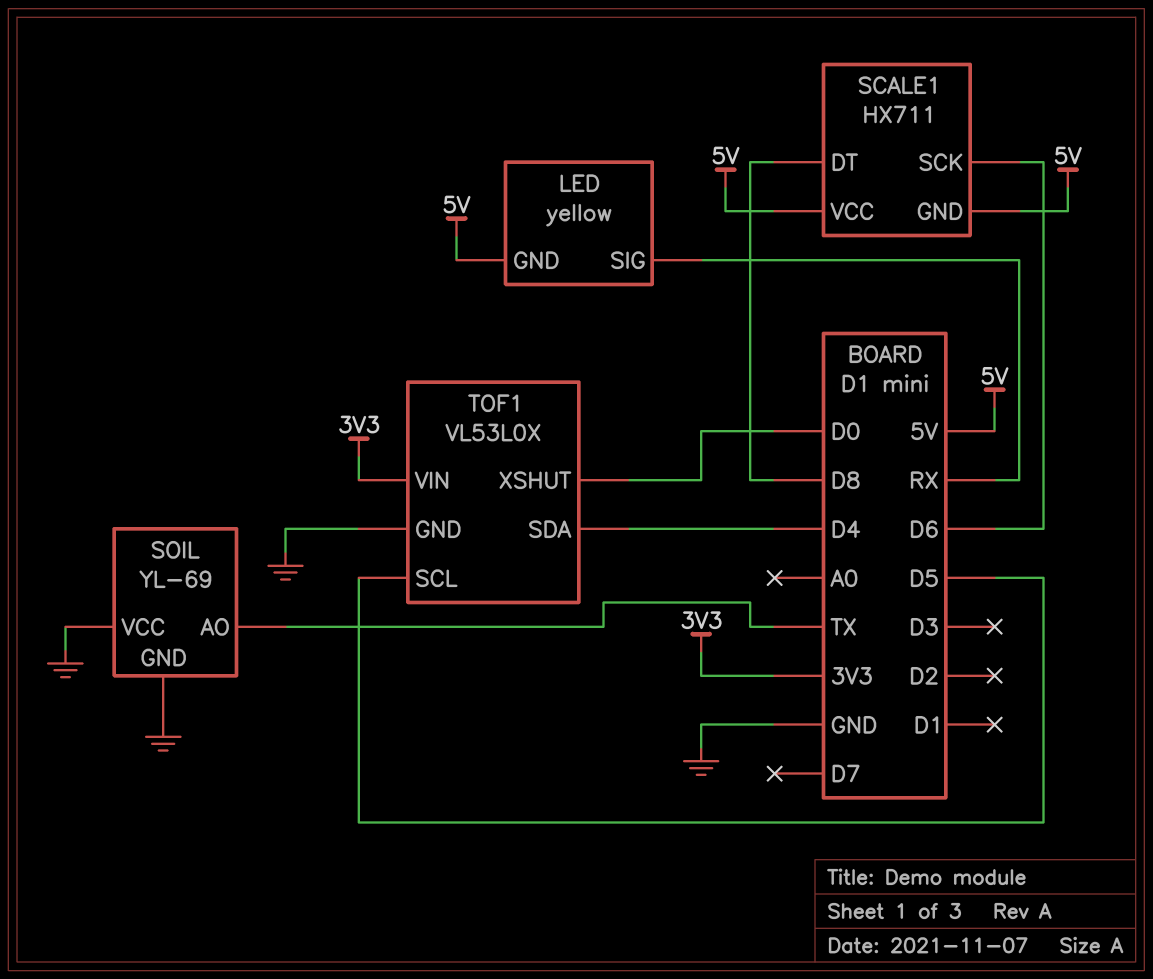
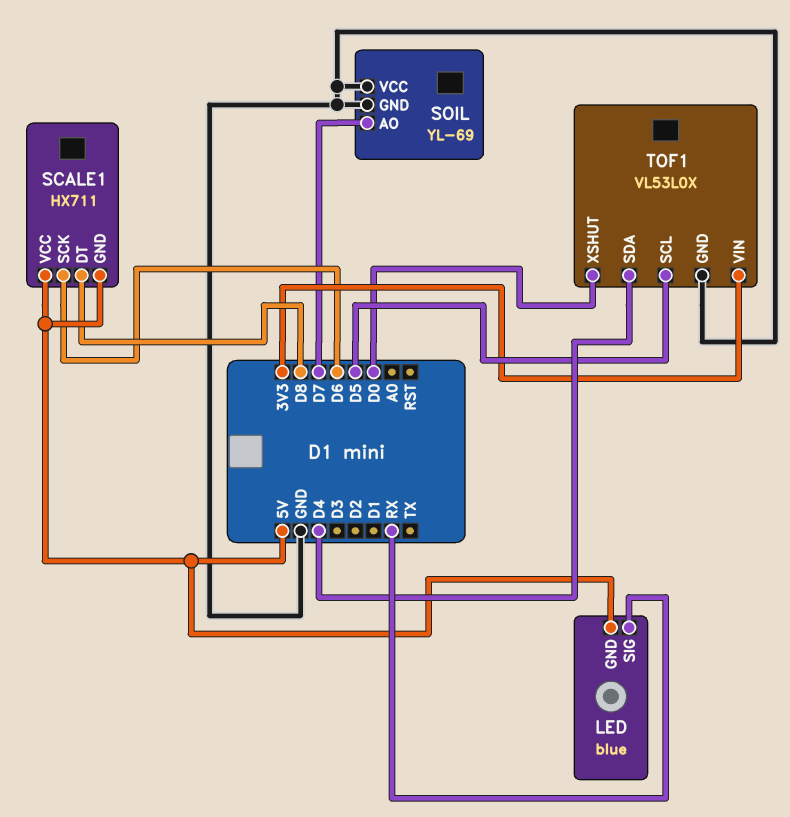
LED: yellow -> blue
SOIL pin AO: TX -> D7

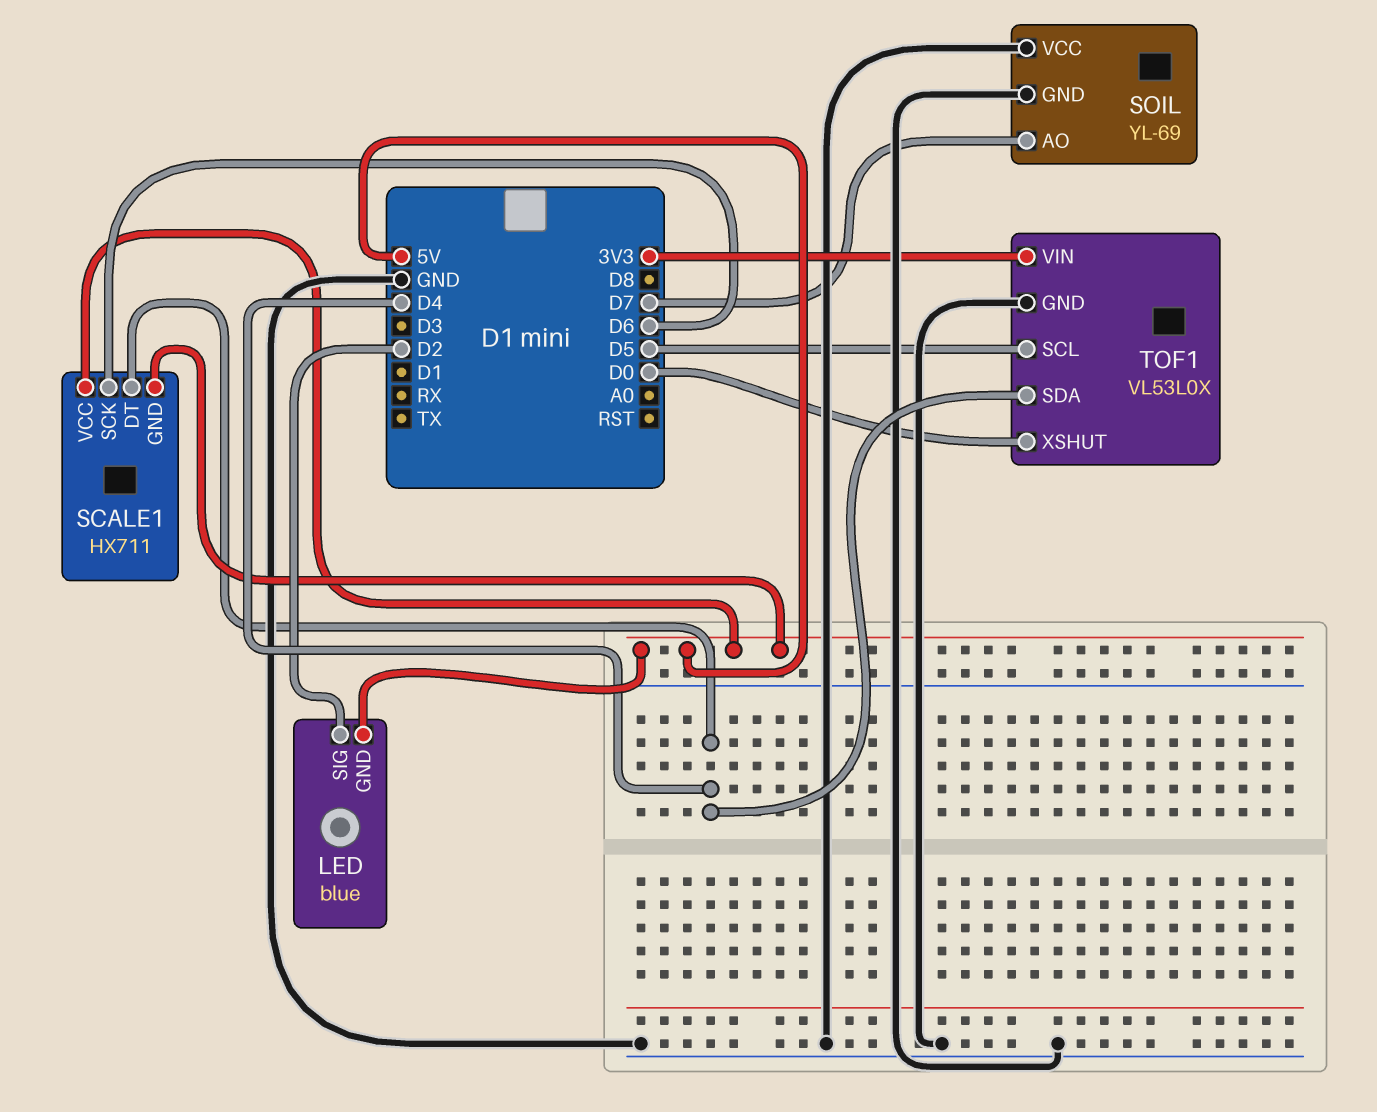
LED pin SIG: RX -> D2
SCALE1 pin DT: D8 -> D4

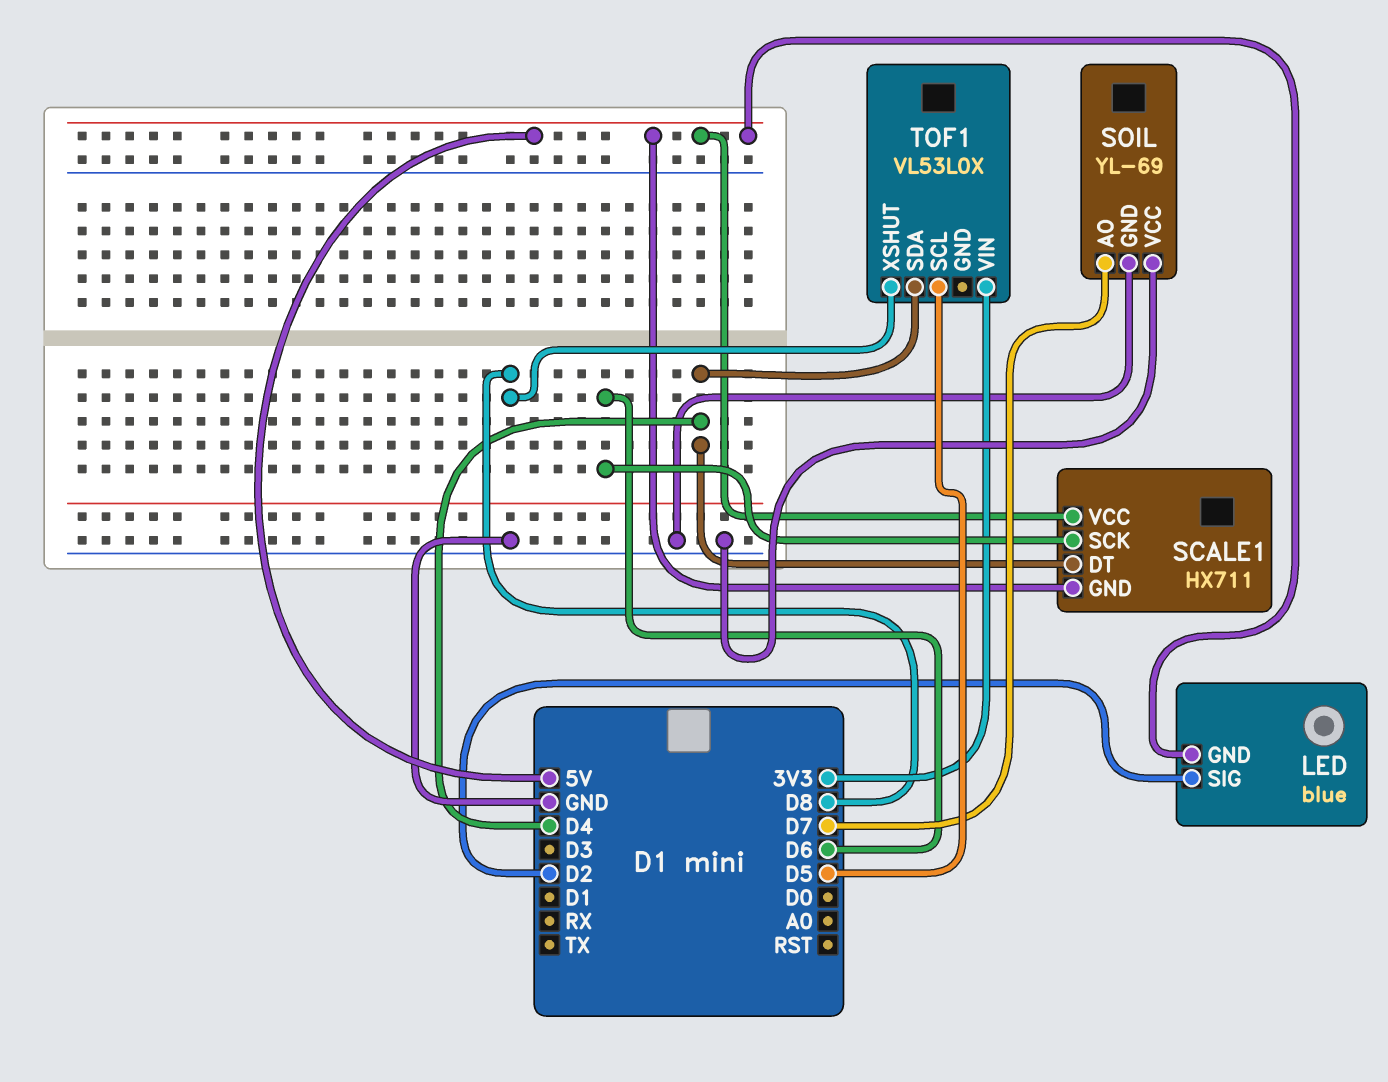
TOF1 pin GND: GND -> none
TOF1 pin XSHUT: D0 -> D8

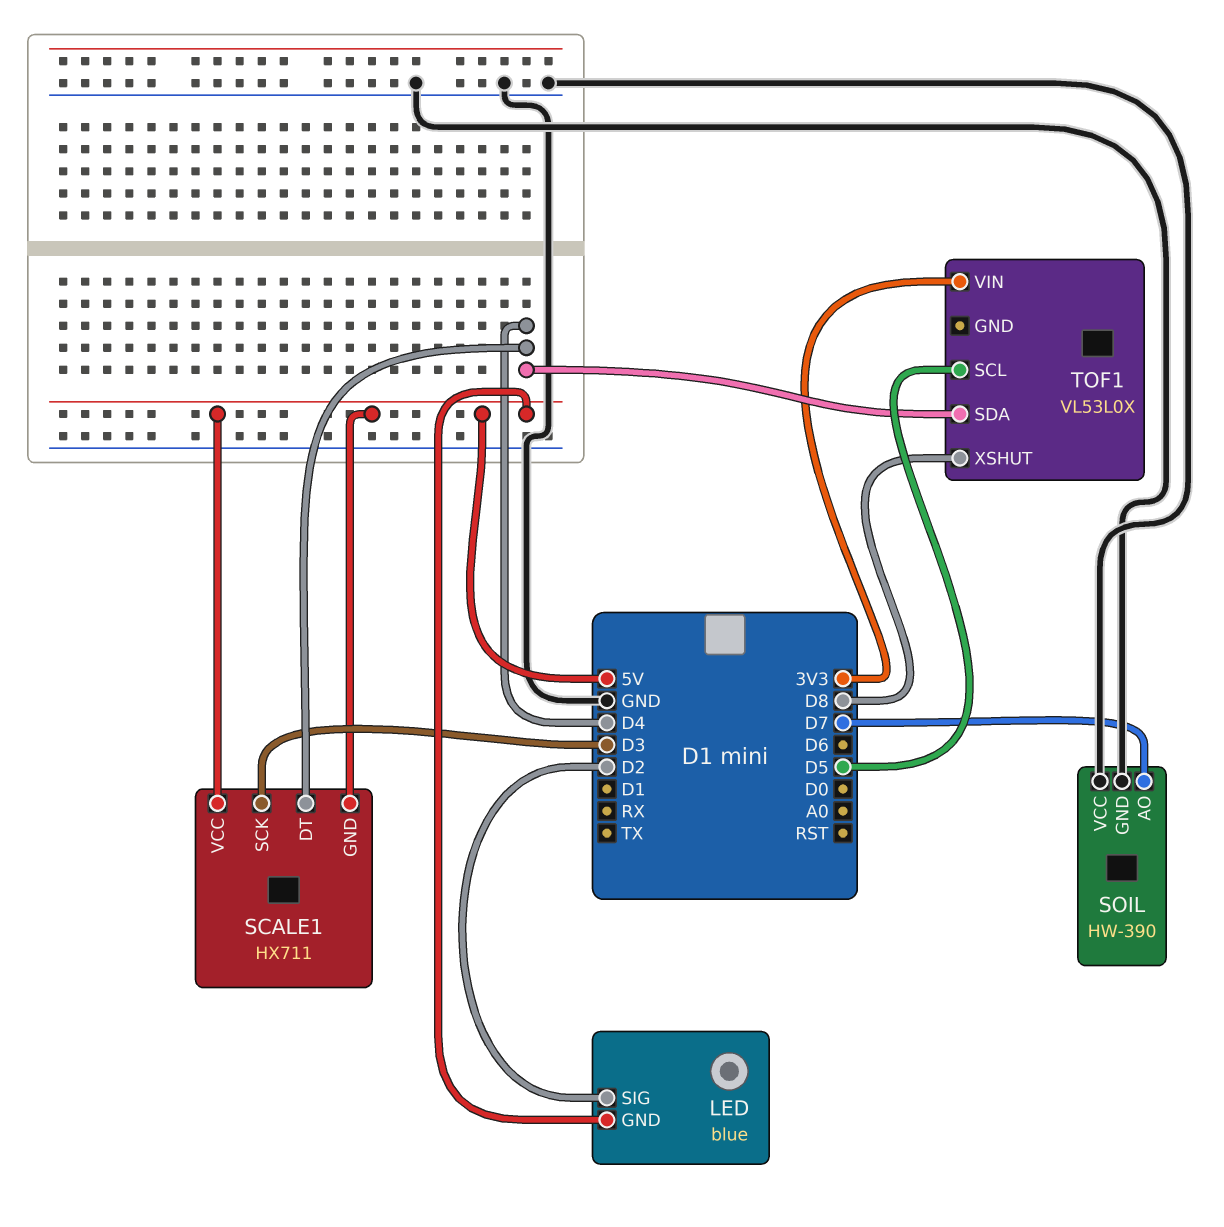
SCALE1 pin SCK: D6 -> D3
SOIL: YL-69 -> HW-390

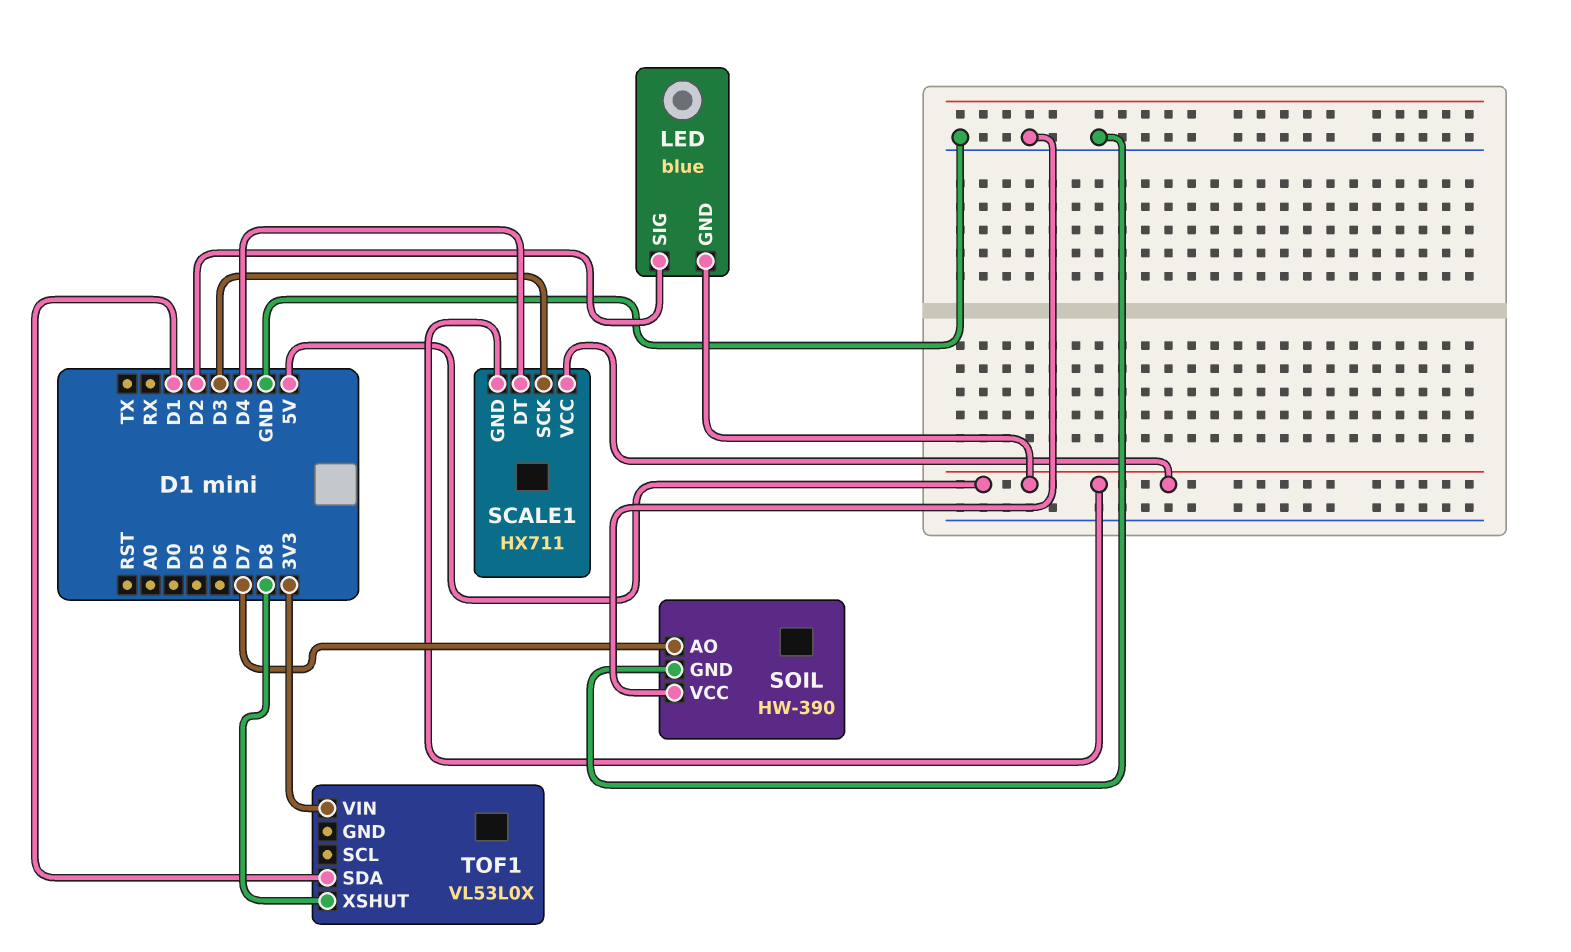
TOF1 pin SCL: D5 -> none
TOF1 pin SDA: D4 -> D1

